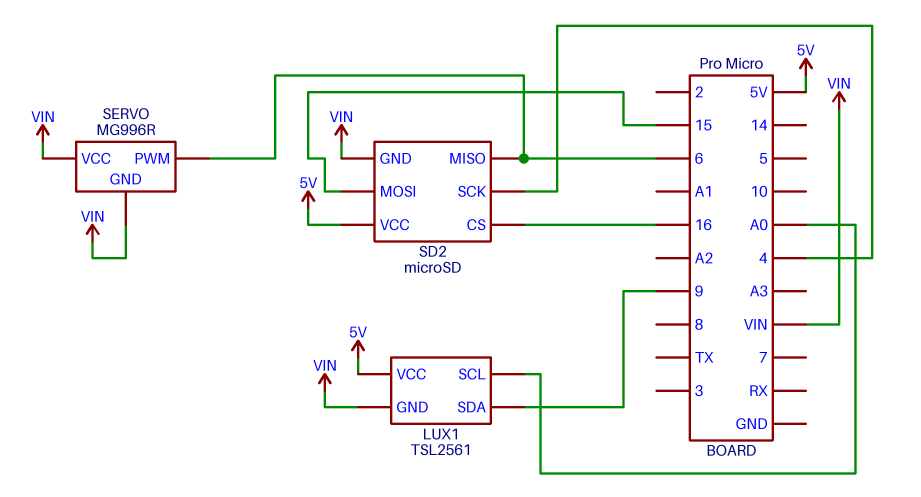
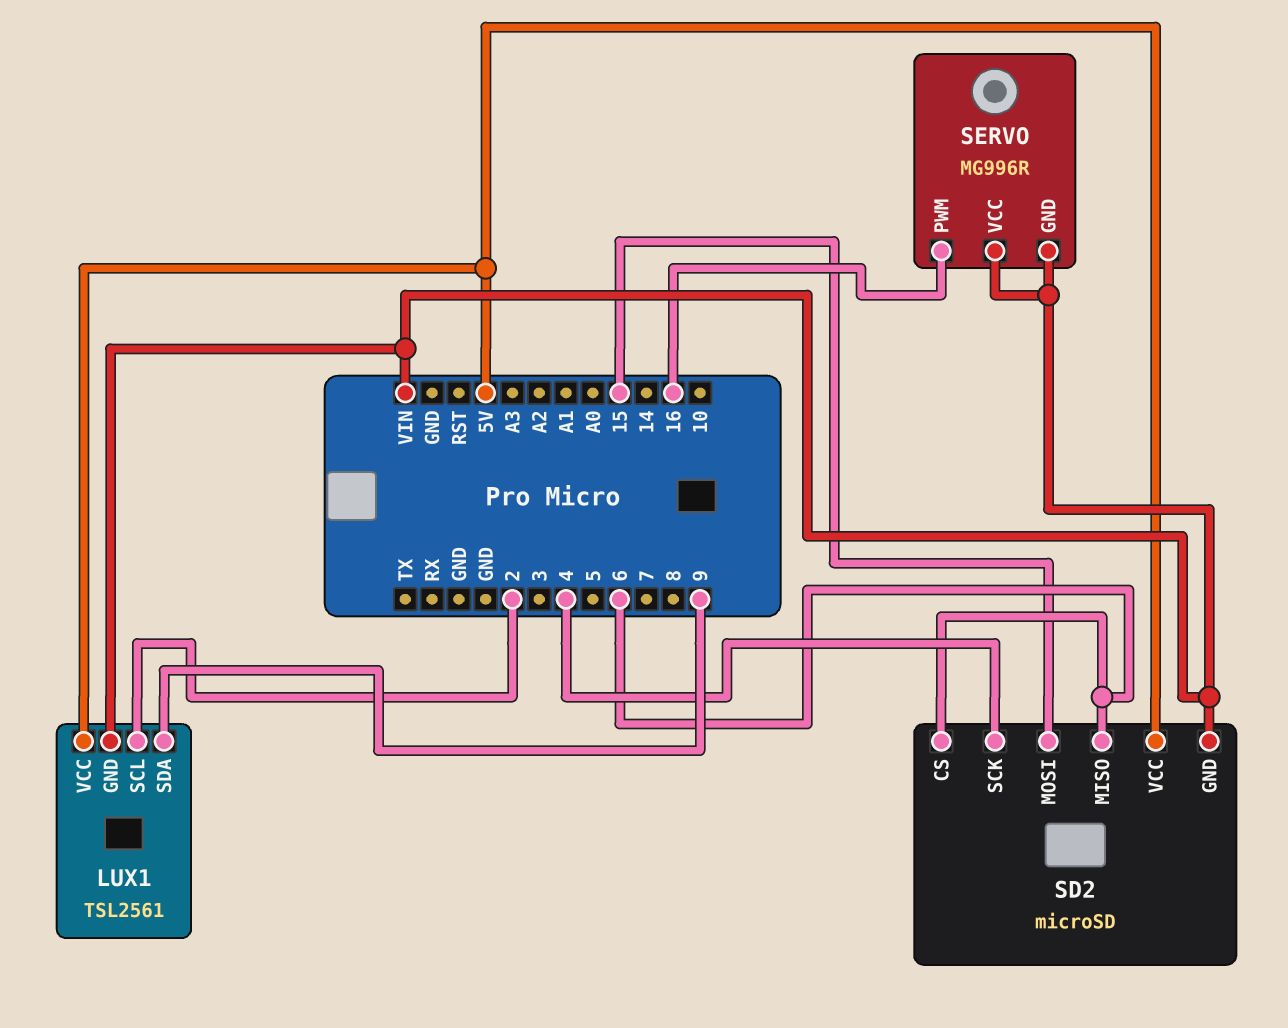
LUX1 pin SCL: A0 -> 2
SD2 pin CS: 16 -> 6
SERVO pin PWM: 6 -> 16

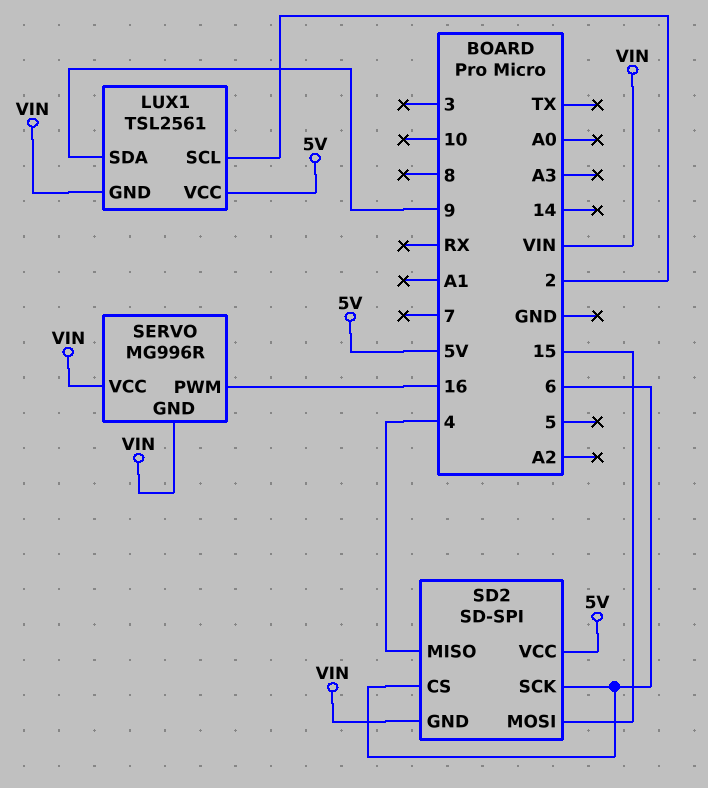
SD2: microSD -> SD-SPI
SD2 pin MISO: 6 -> 4
SD2 pin SCK: 4 -> 6

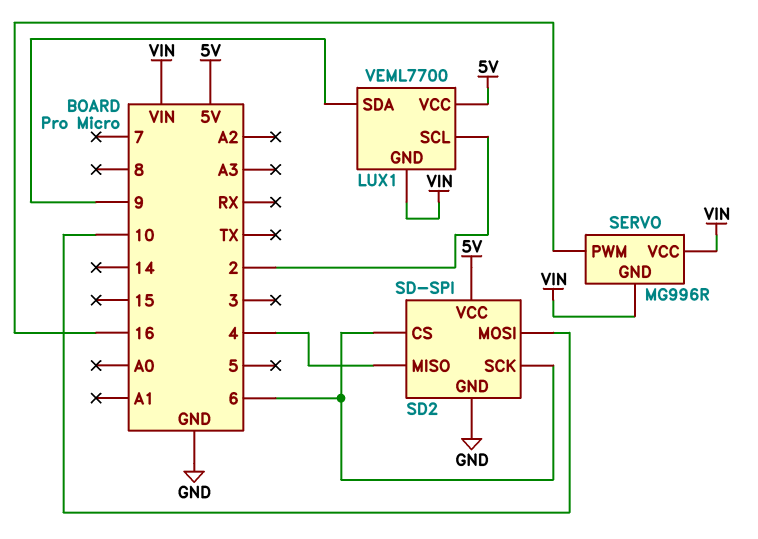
LUX1: TSL2561 -> VEML7700
SD2 pin GND: VIN -> GND
SD2 pin MOSI: 15 -> 10

